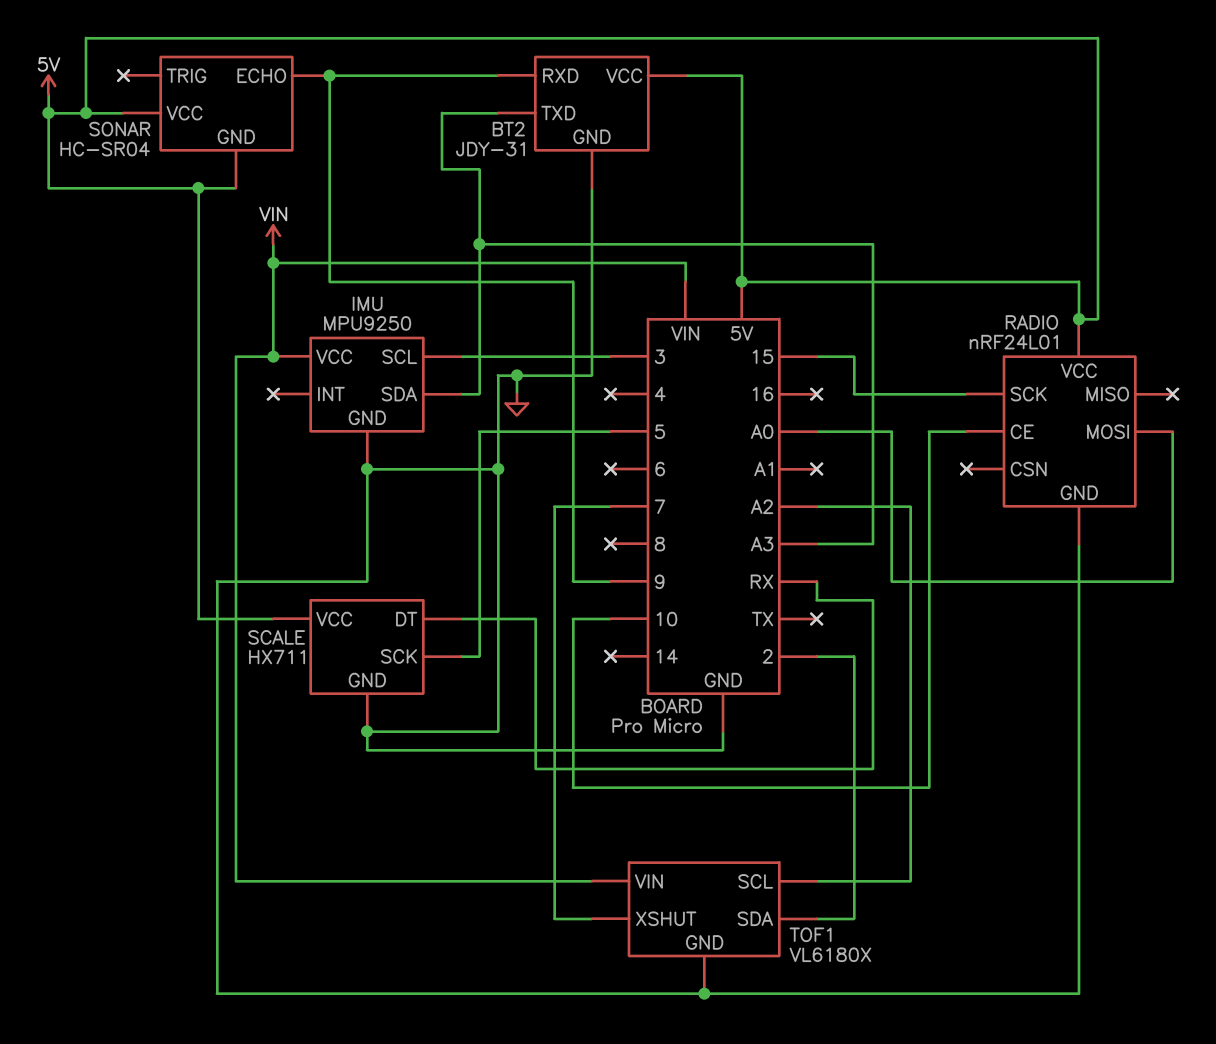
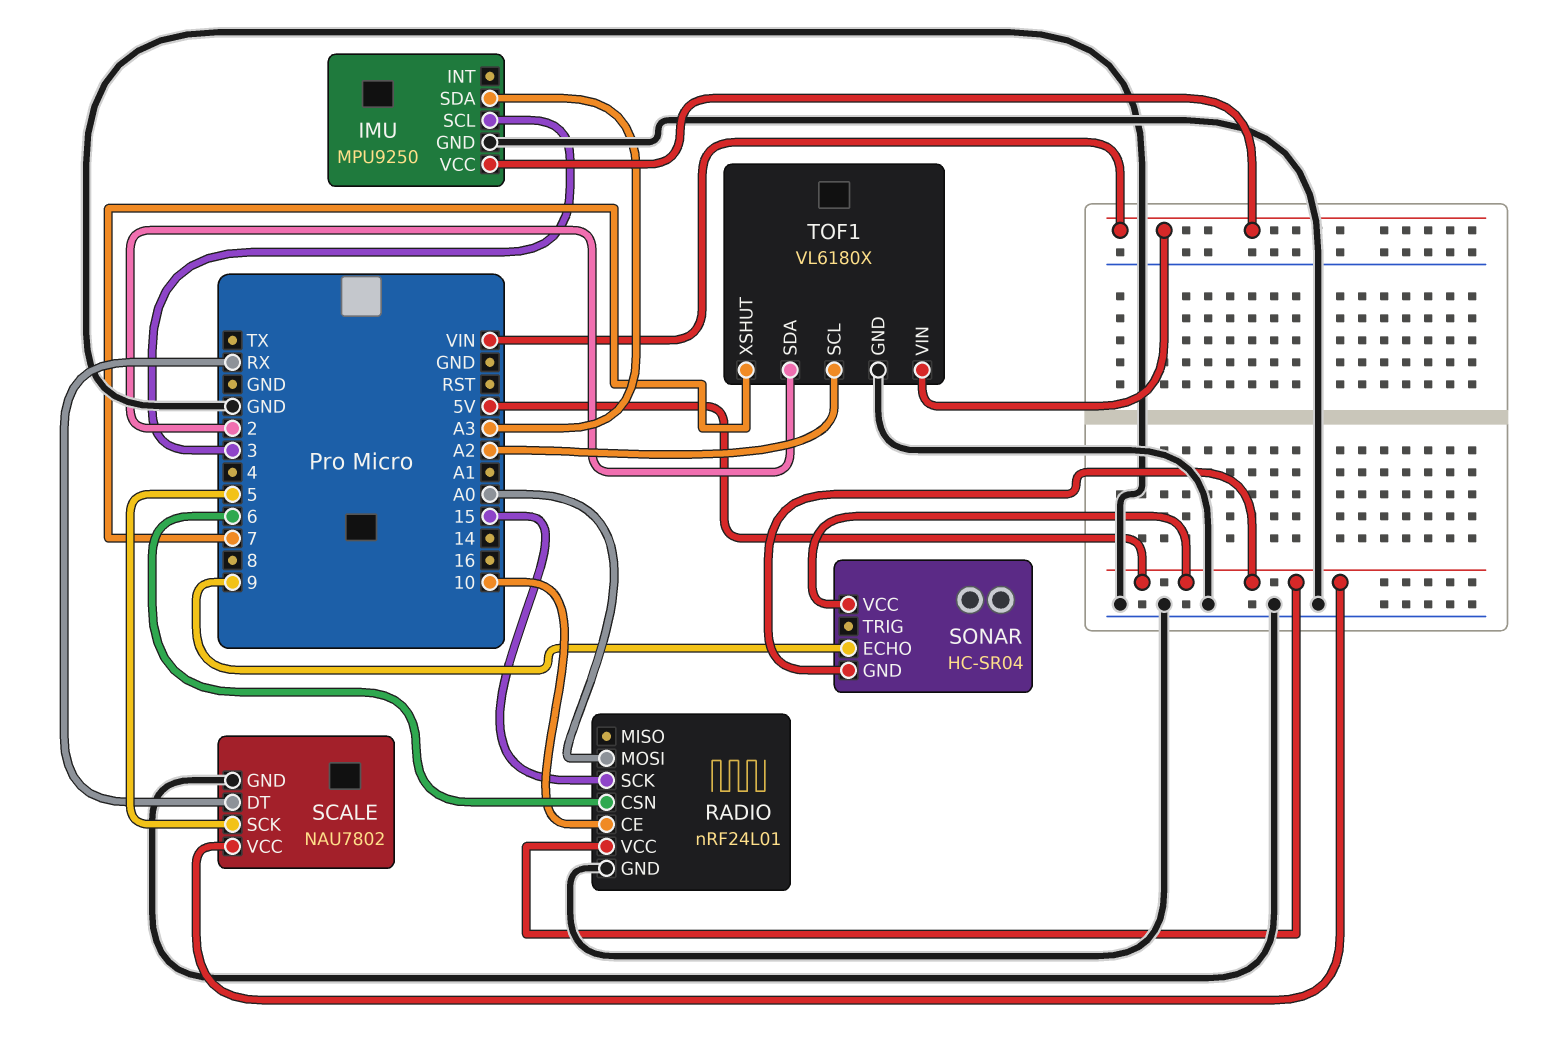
BT2: JDY-31 -> none
BT2 pin GND: GND -> none
BT2 pin RXD: 9 -> none
BT2 pin TXD: A3 -> none
BT2 pin VCC: 5V -> none
RADIO pin CSN: none -> 6
SCALE: HX711 -> NAU7802

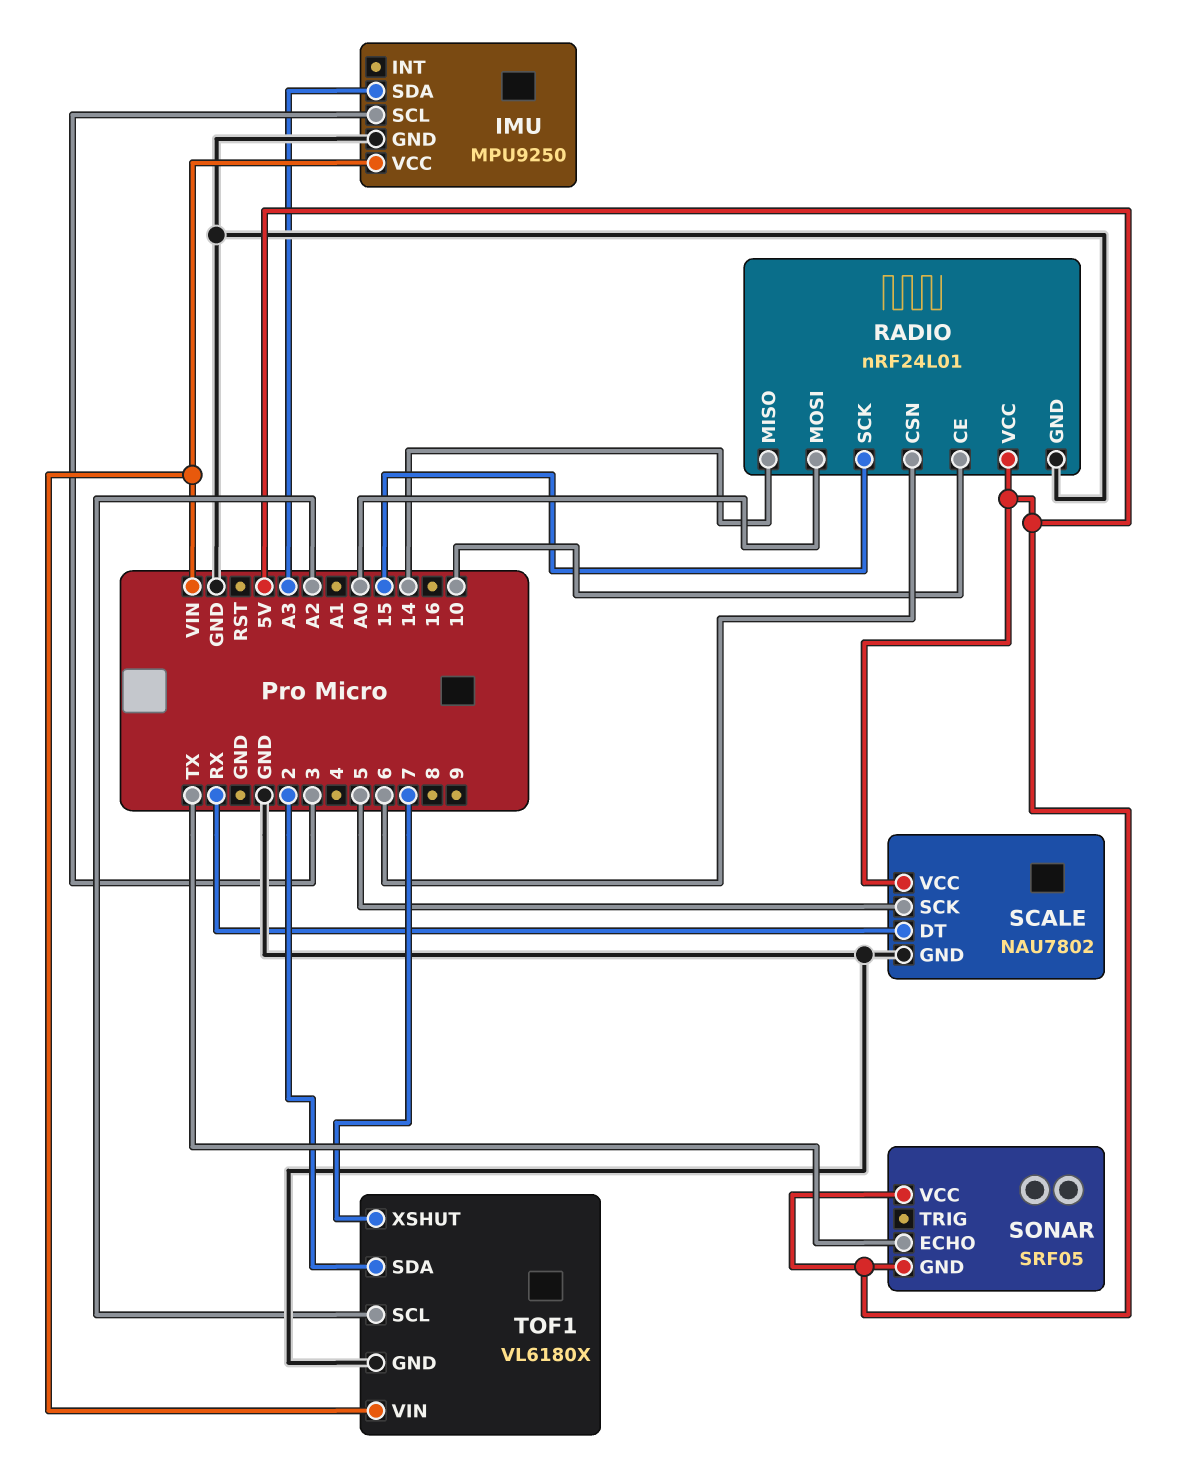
RADIO pin MISO: none -> 14
SONAR: HC-SR04 -> SRF05
SONAR pin ECHO: 9 -> TX

